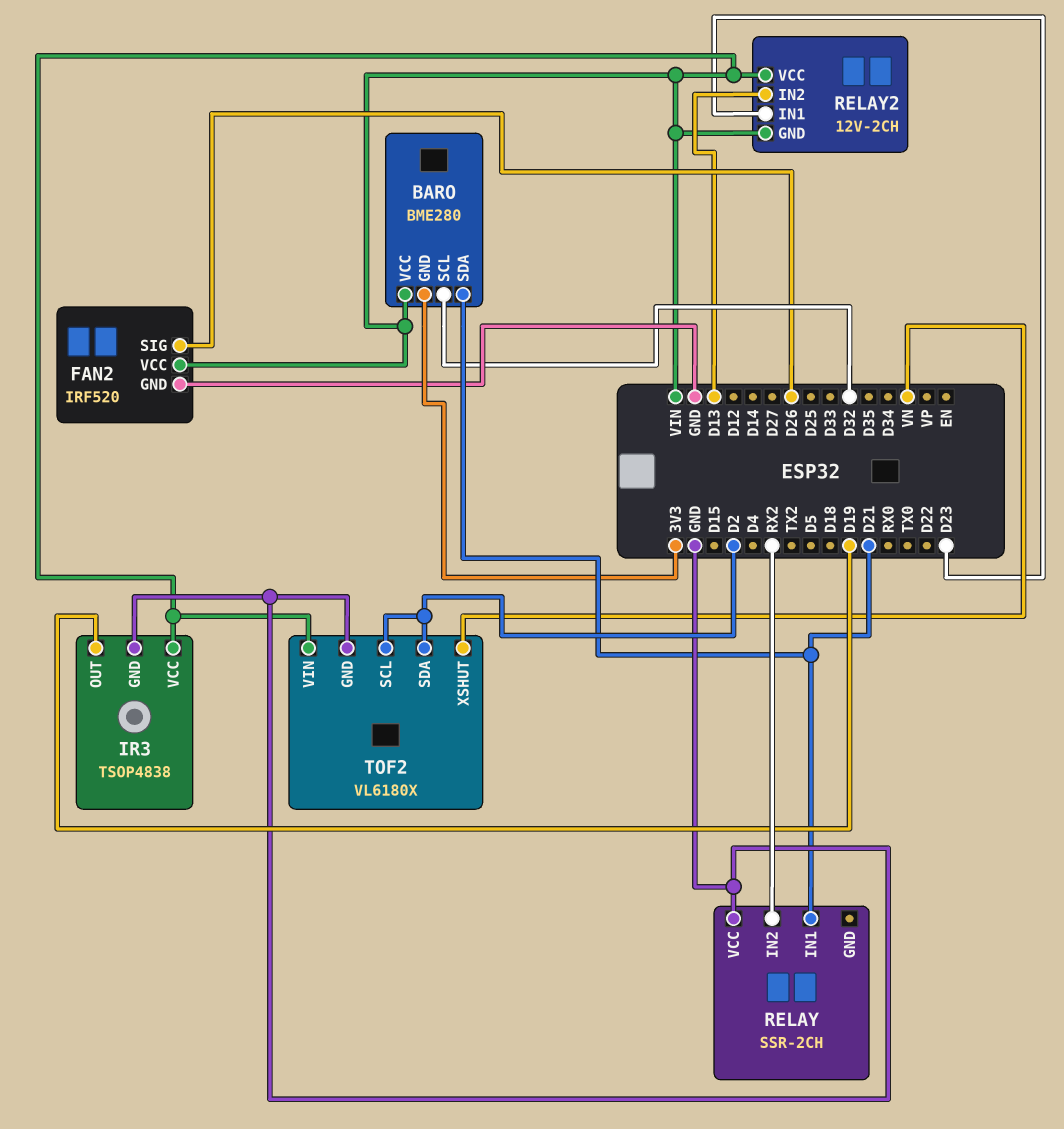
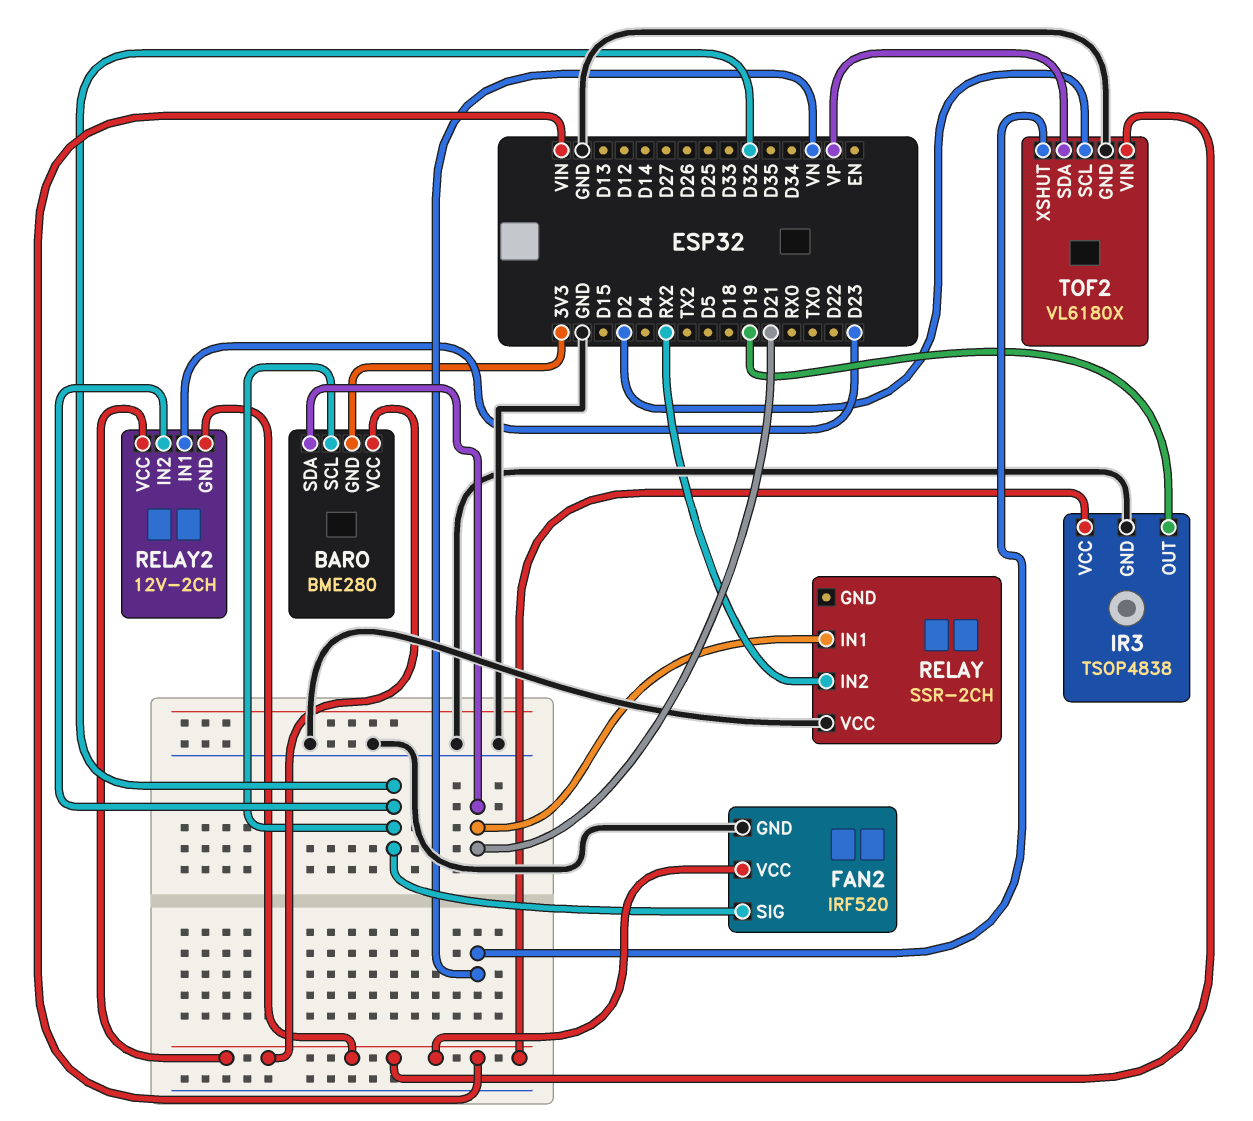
FAN2 pin SIG: D26 -> D32
RELAY2 pin IN2: D13 -> D32
TOF2 pin SDA: D2 -> VP

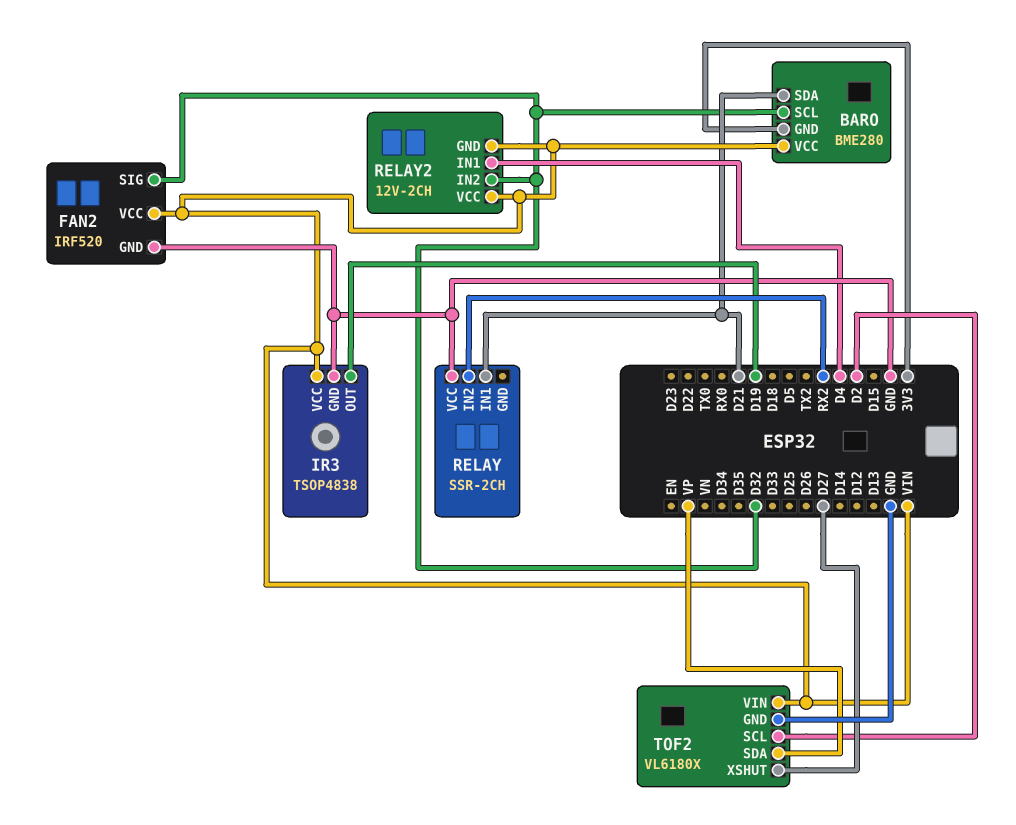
RELAY2 pin IN1: D23 -> D4
TOF2 pin XSHUT: VN -> D27

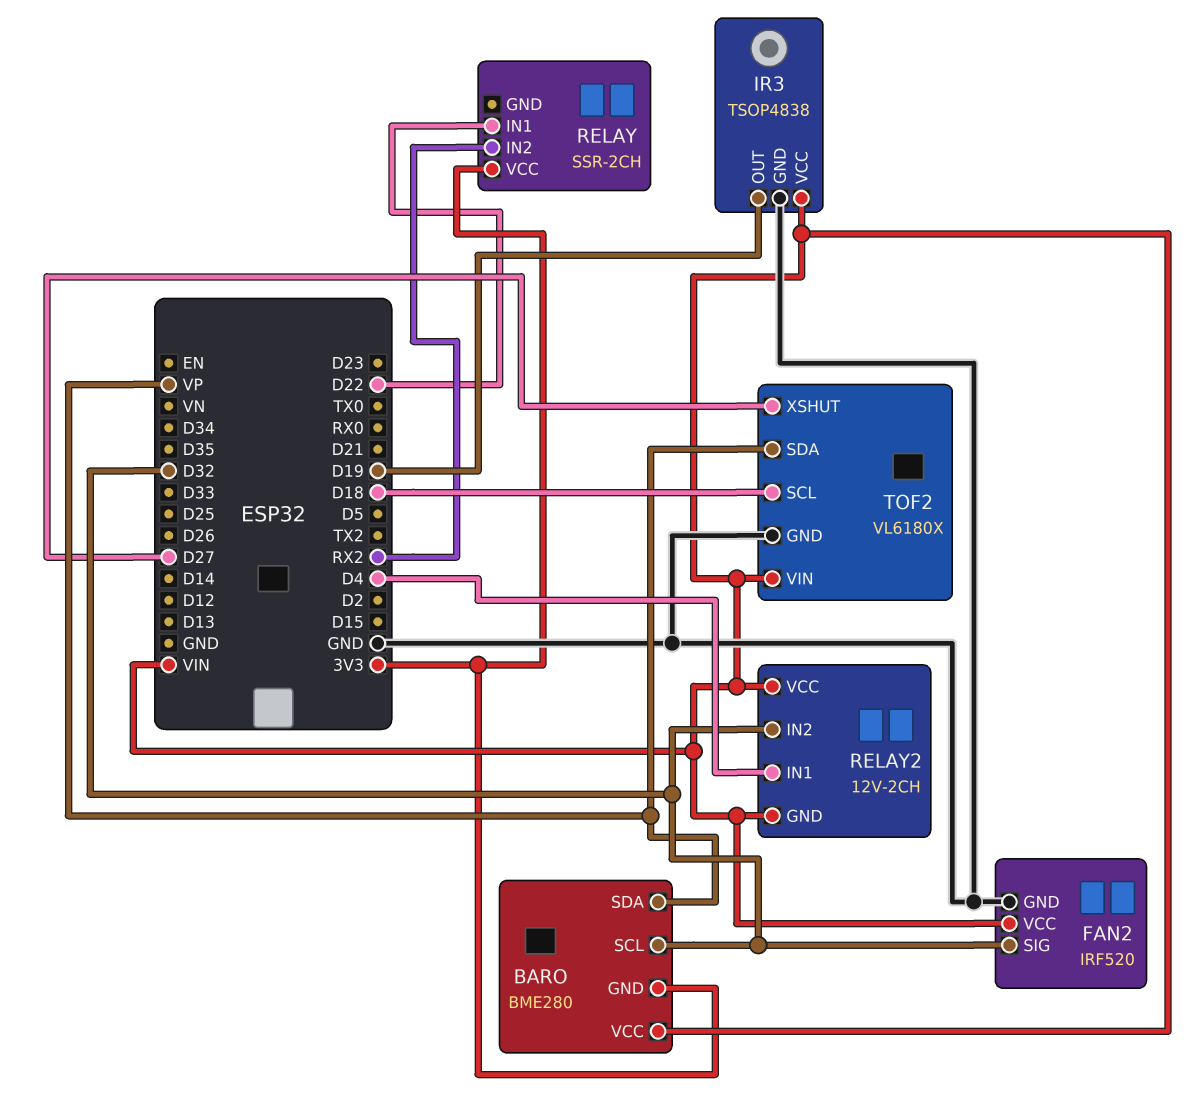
BARO pin SDA: D21 -> VP
RELAY pin IN1: D21 -> D22
RELAY pin VCC: GND -> 3V3
TOF2 pin SCL: D2 -> D18

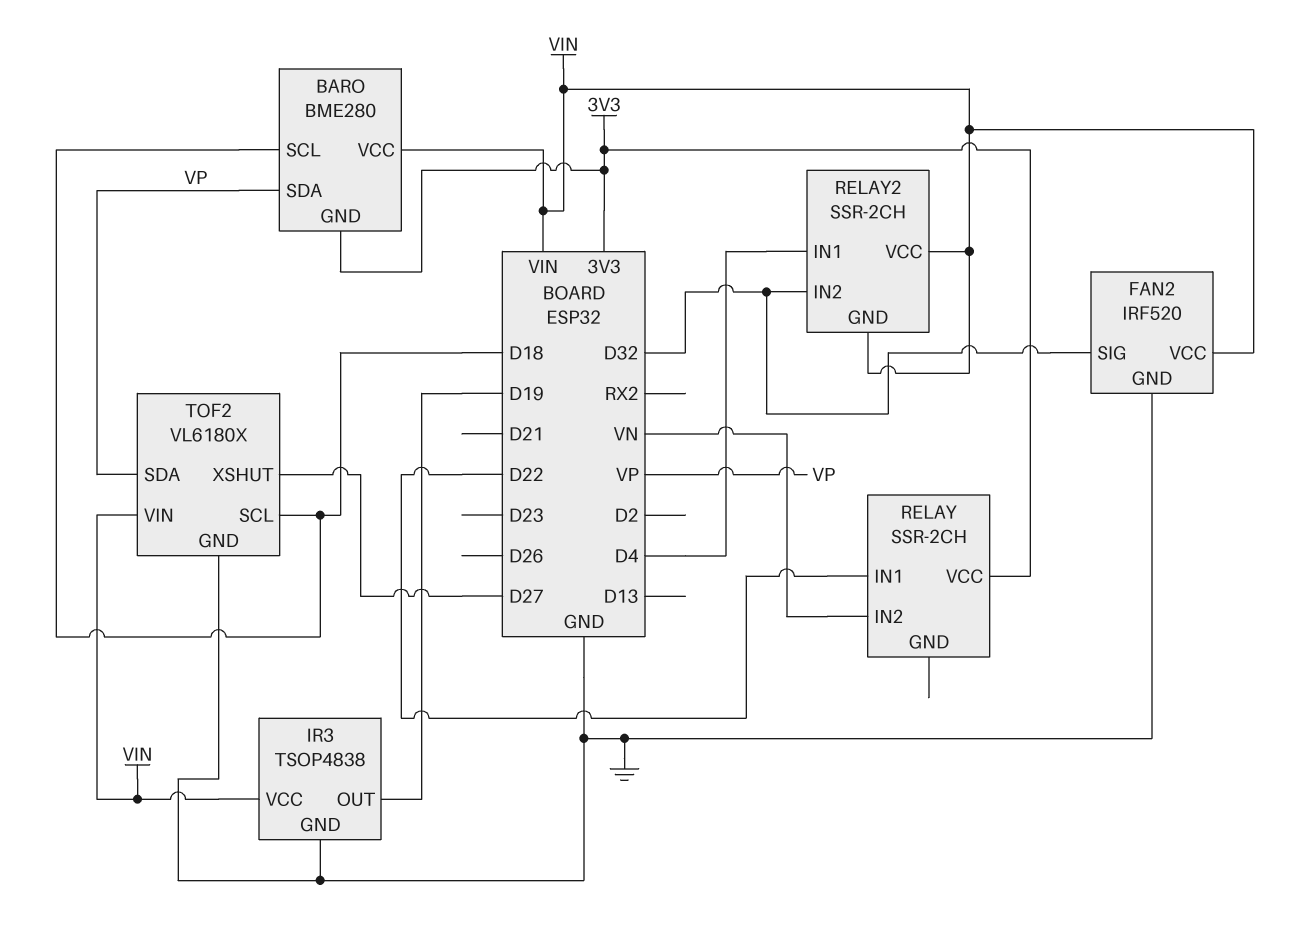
BARO pin SCL: D32 -> D18
RELAY pin IN2: RX2 -> VN
RELAY2: 12V-2CH -> SSR-2CH

